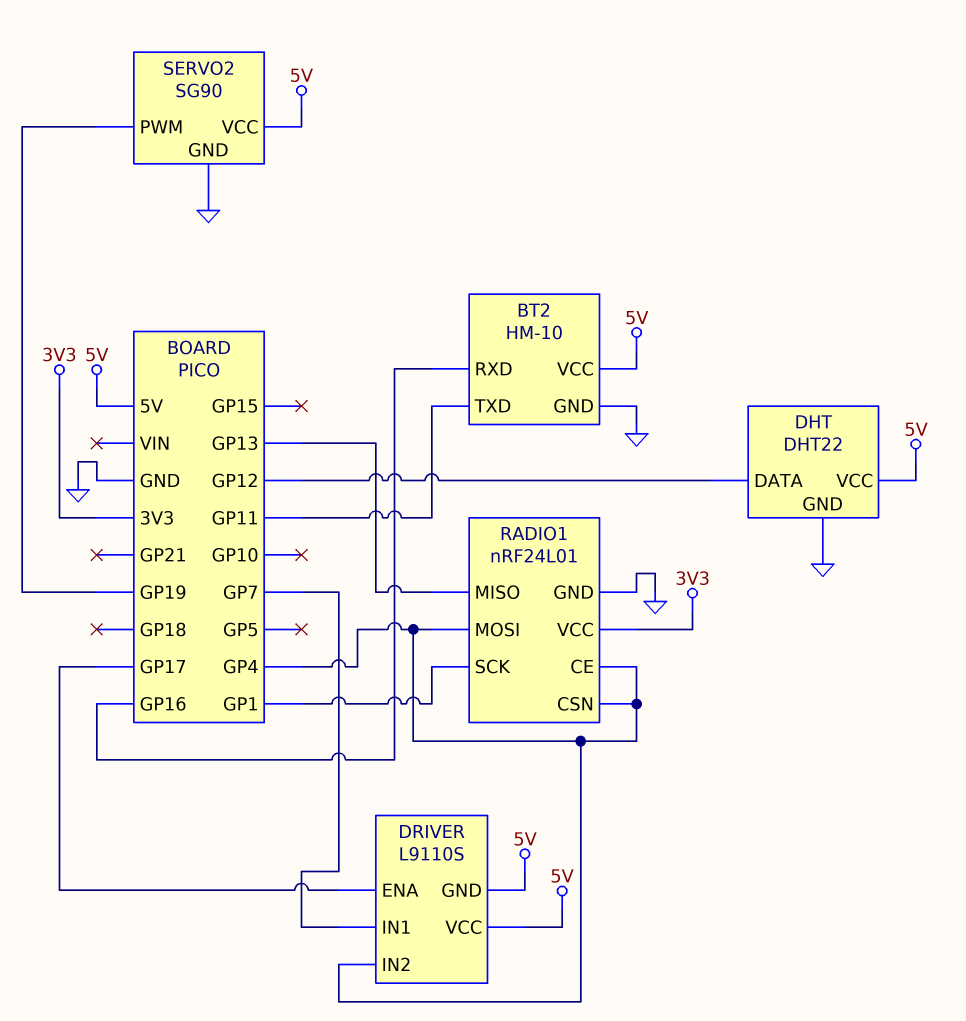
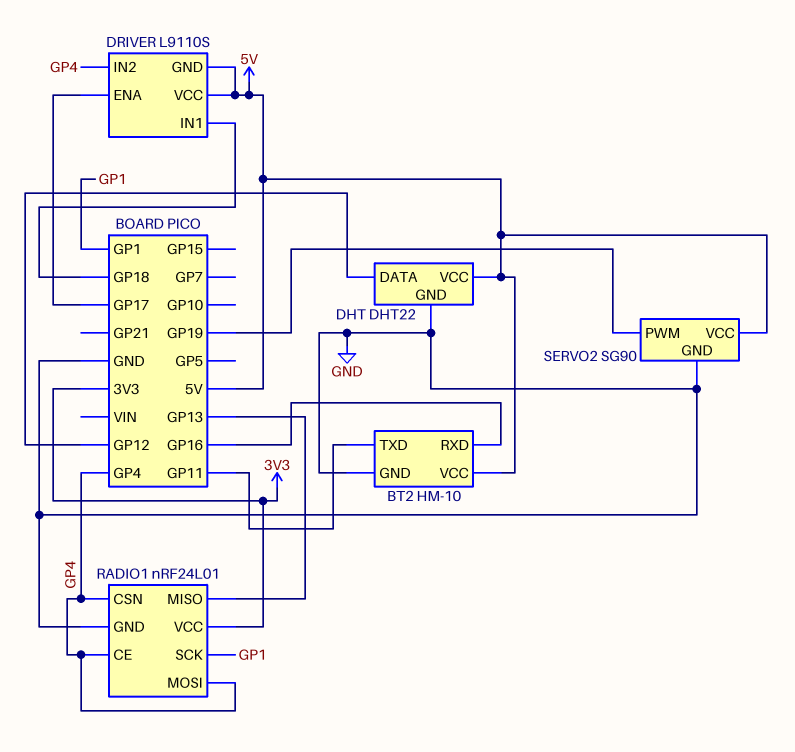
DRIVER pin IN1: GP7 -> GP18

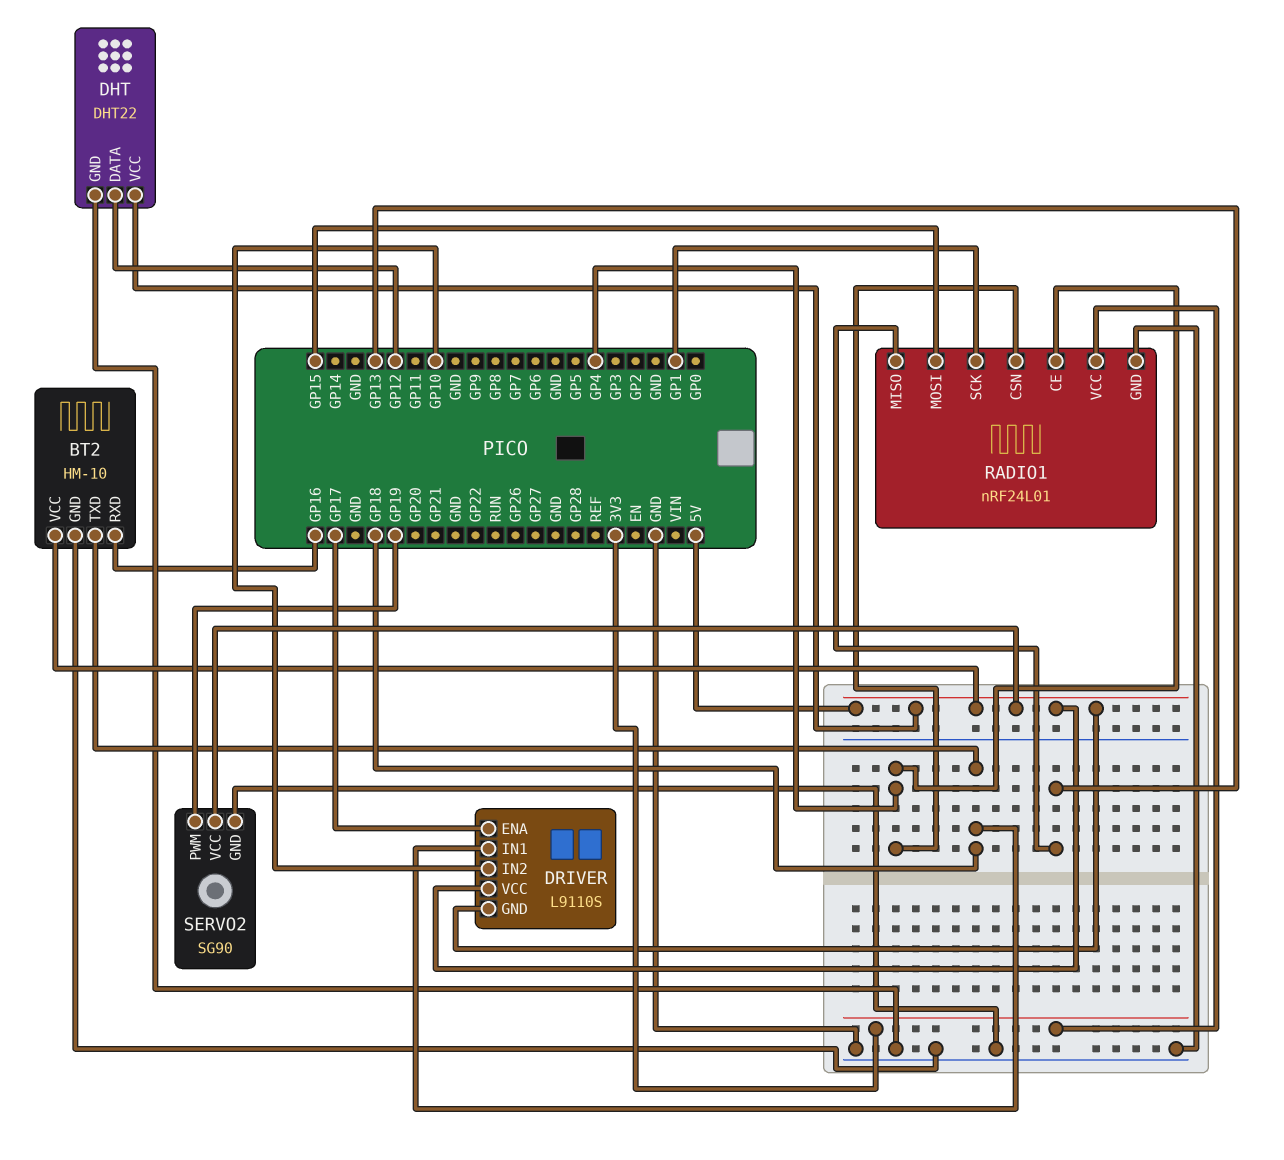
BT2 pin TXD: GP11 -> GP18
DRIVER pin IN2: GP4 -> GP10
RADIO1 pin MOSI: GP4 -> GP15

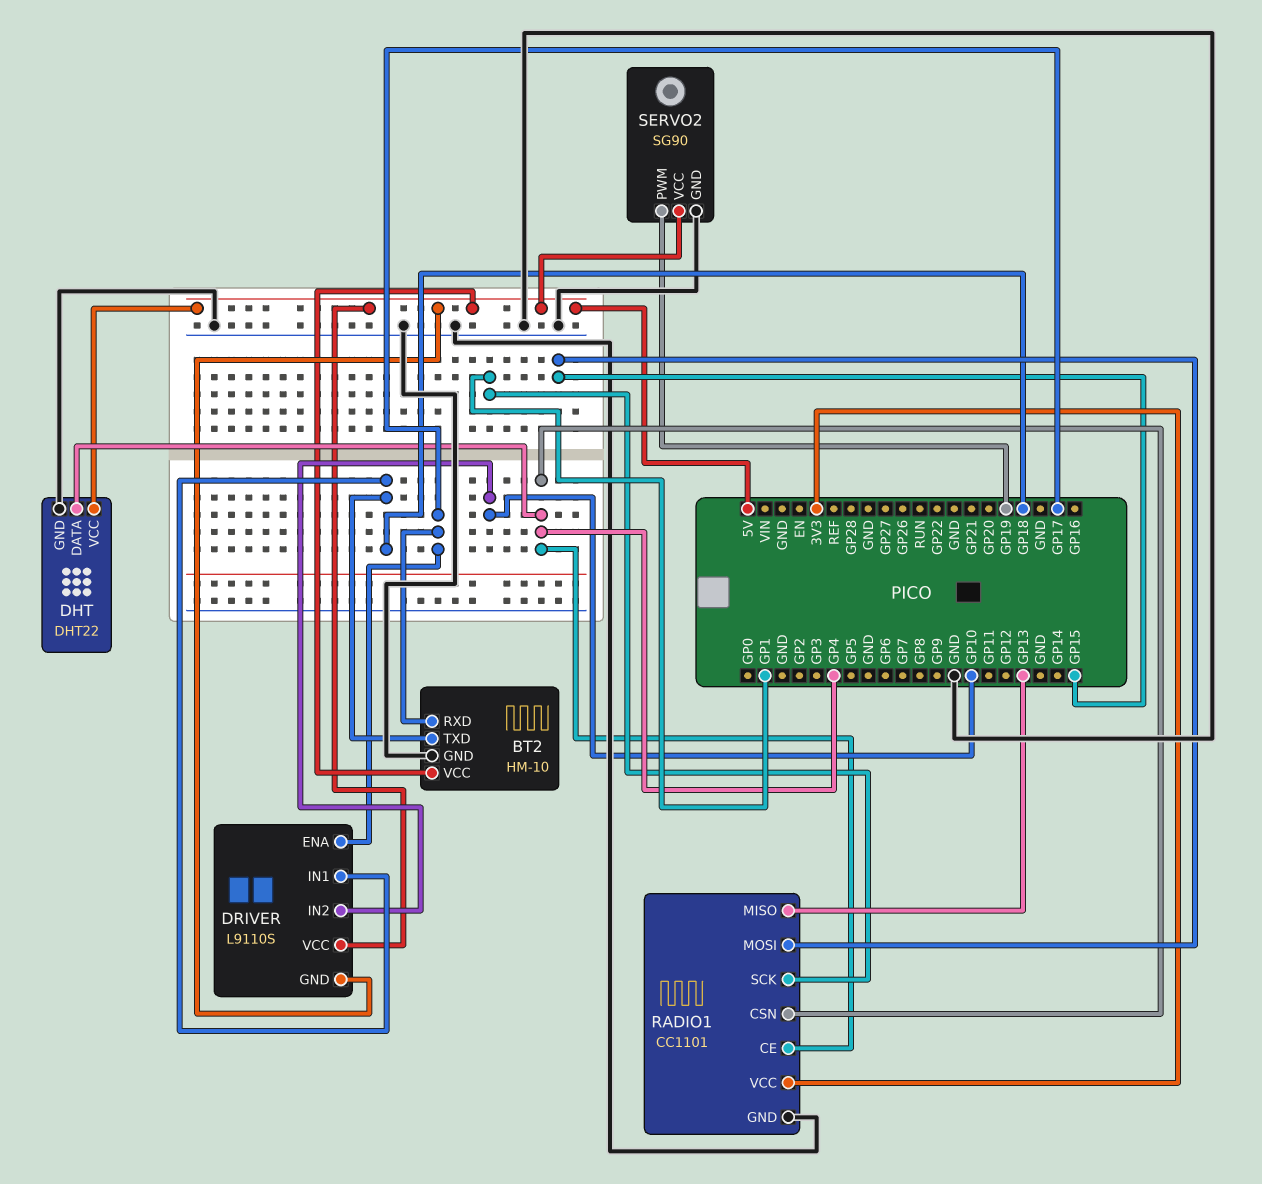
BT2 pin RXD: GP16 -> GP17
DHT pin DATA: GP12 -> GP4
RADIO1: nRF24L01 -> CC1101

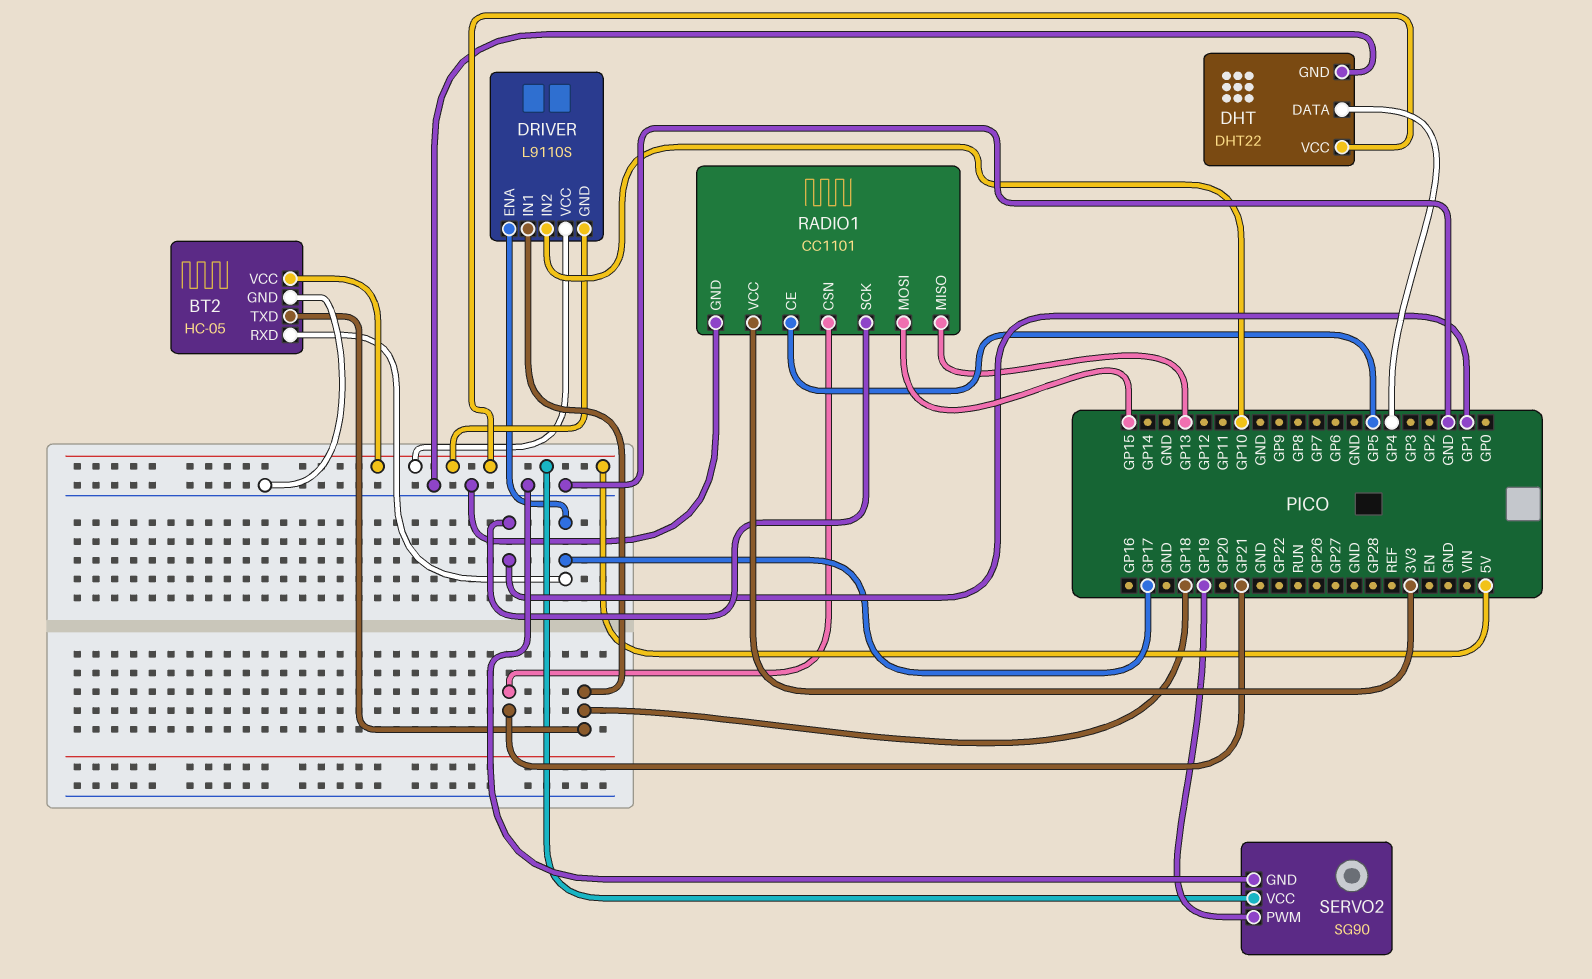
BT2: HM-10 -> HC-05
RADIO1 pin CE: GP4 -> GP5
RADIO1 pin CSN: GP4 -> GP21

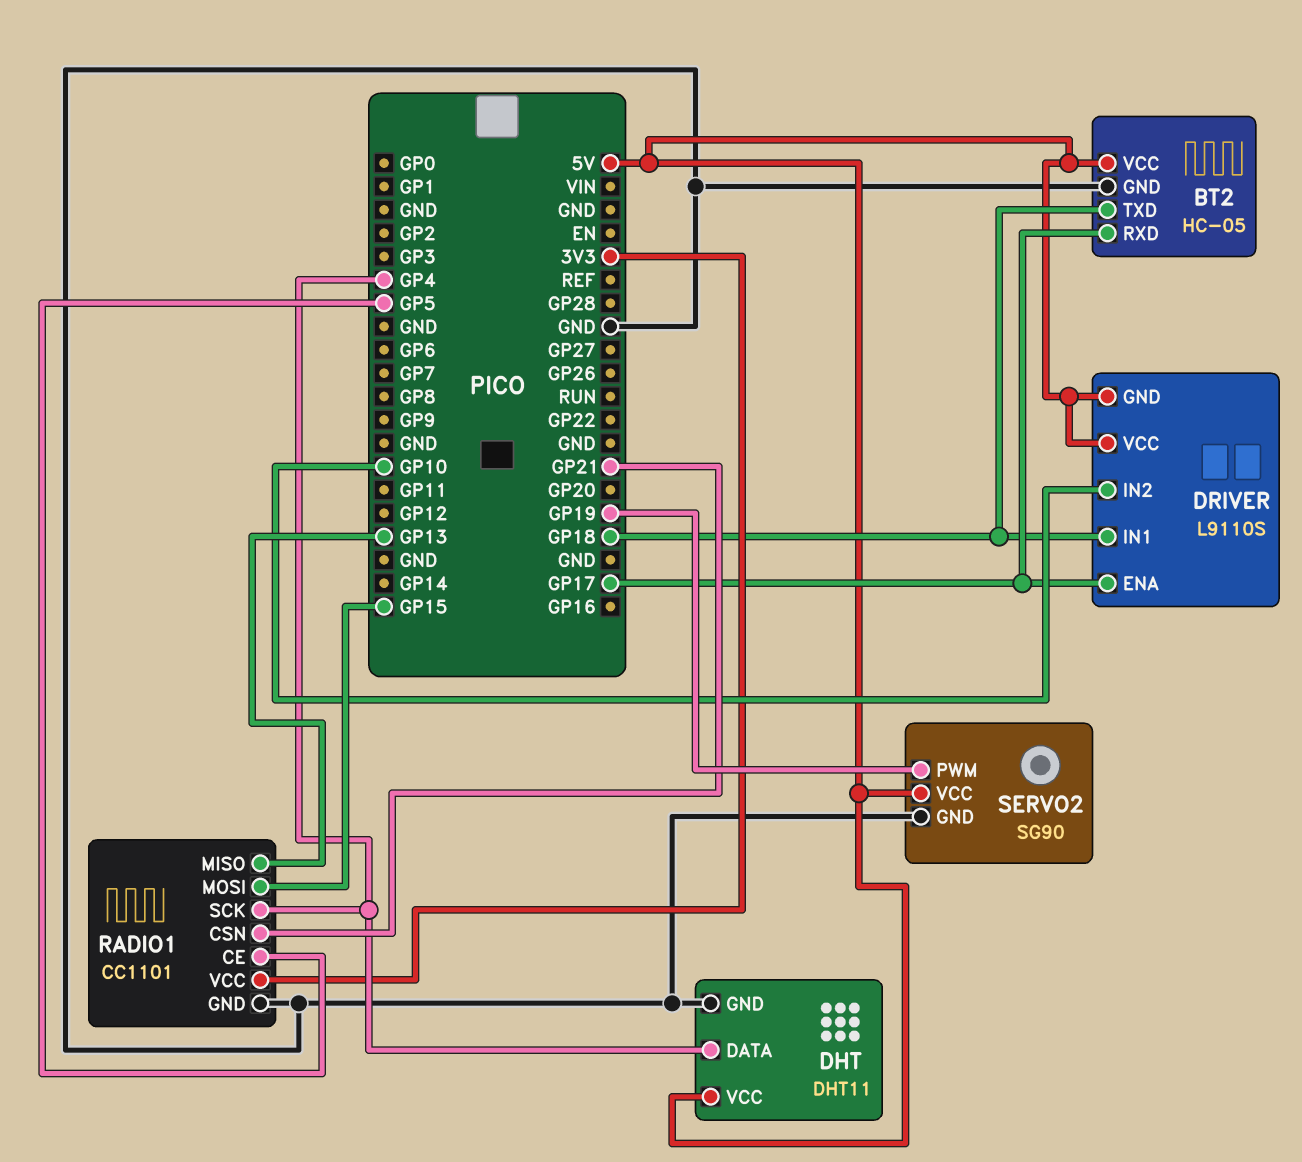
DHT: DHT22 -> DHT11
RADIO1 pin SCK: GP1 -> GP4

